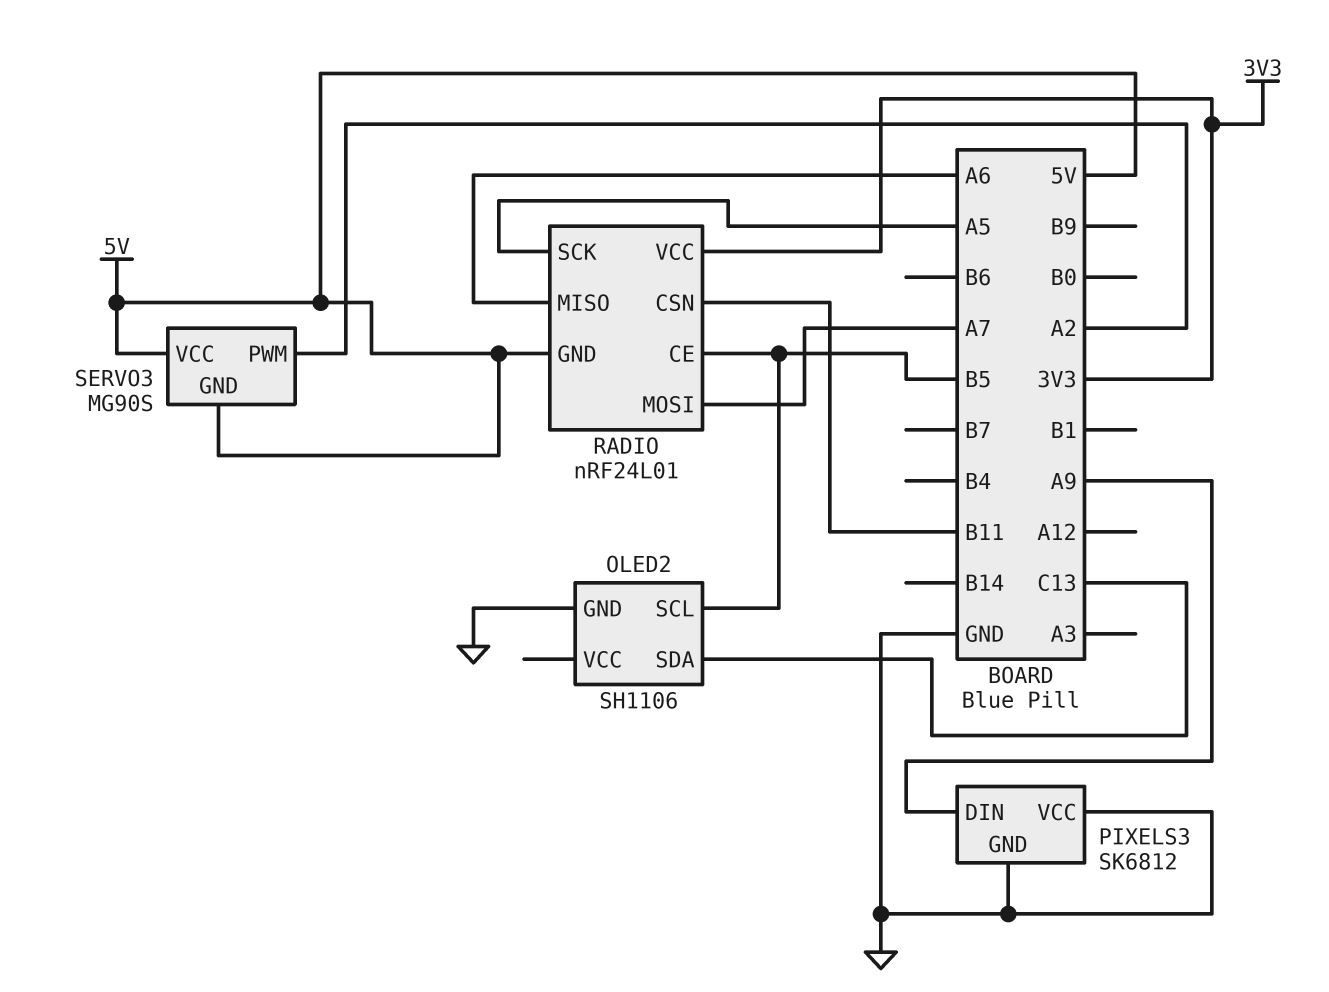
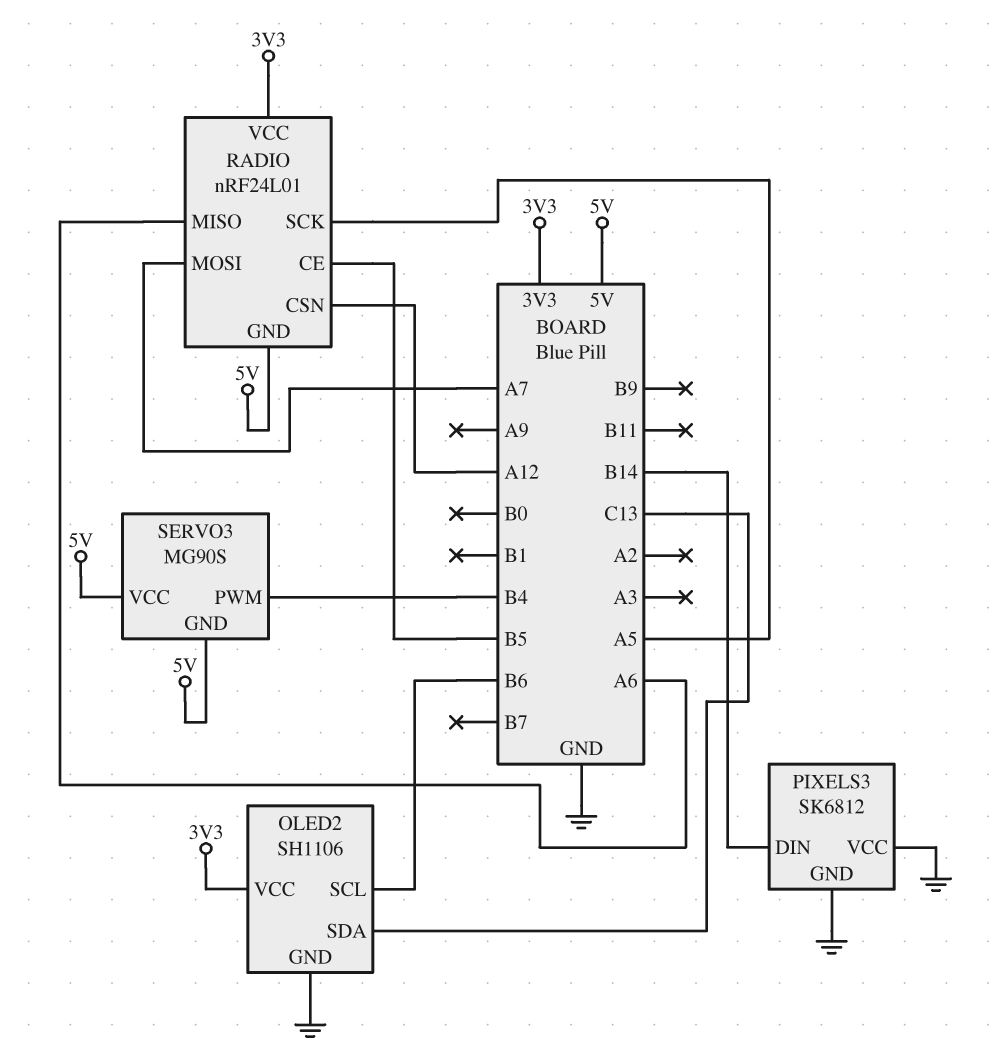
OLED2 pin SCL: B5 -> B6
OLED2 pin VCC: none -> 3V3
PIXELS3 pin DIN: A9 -> B14
RADIO pin CSN: B11 -> A12
SERVO3 pin PWM: A2 -> B4

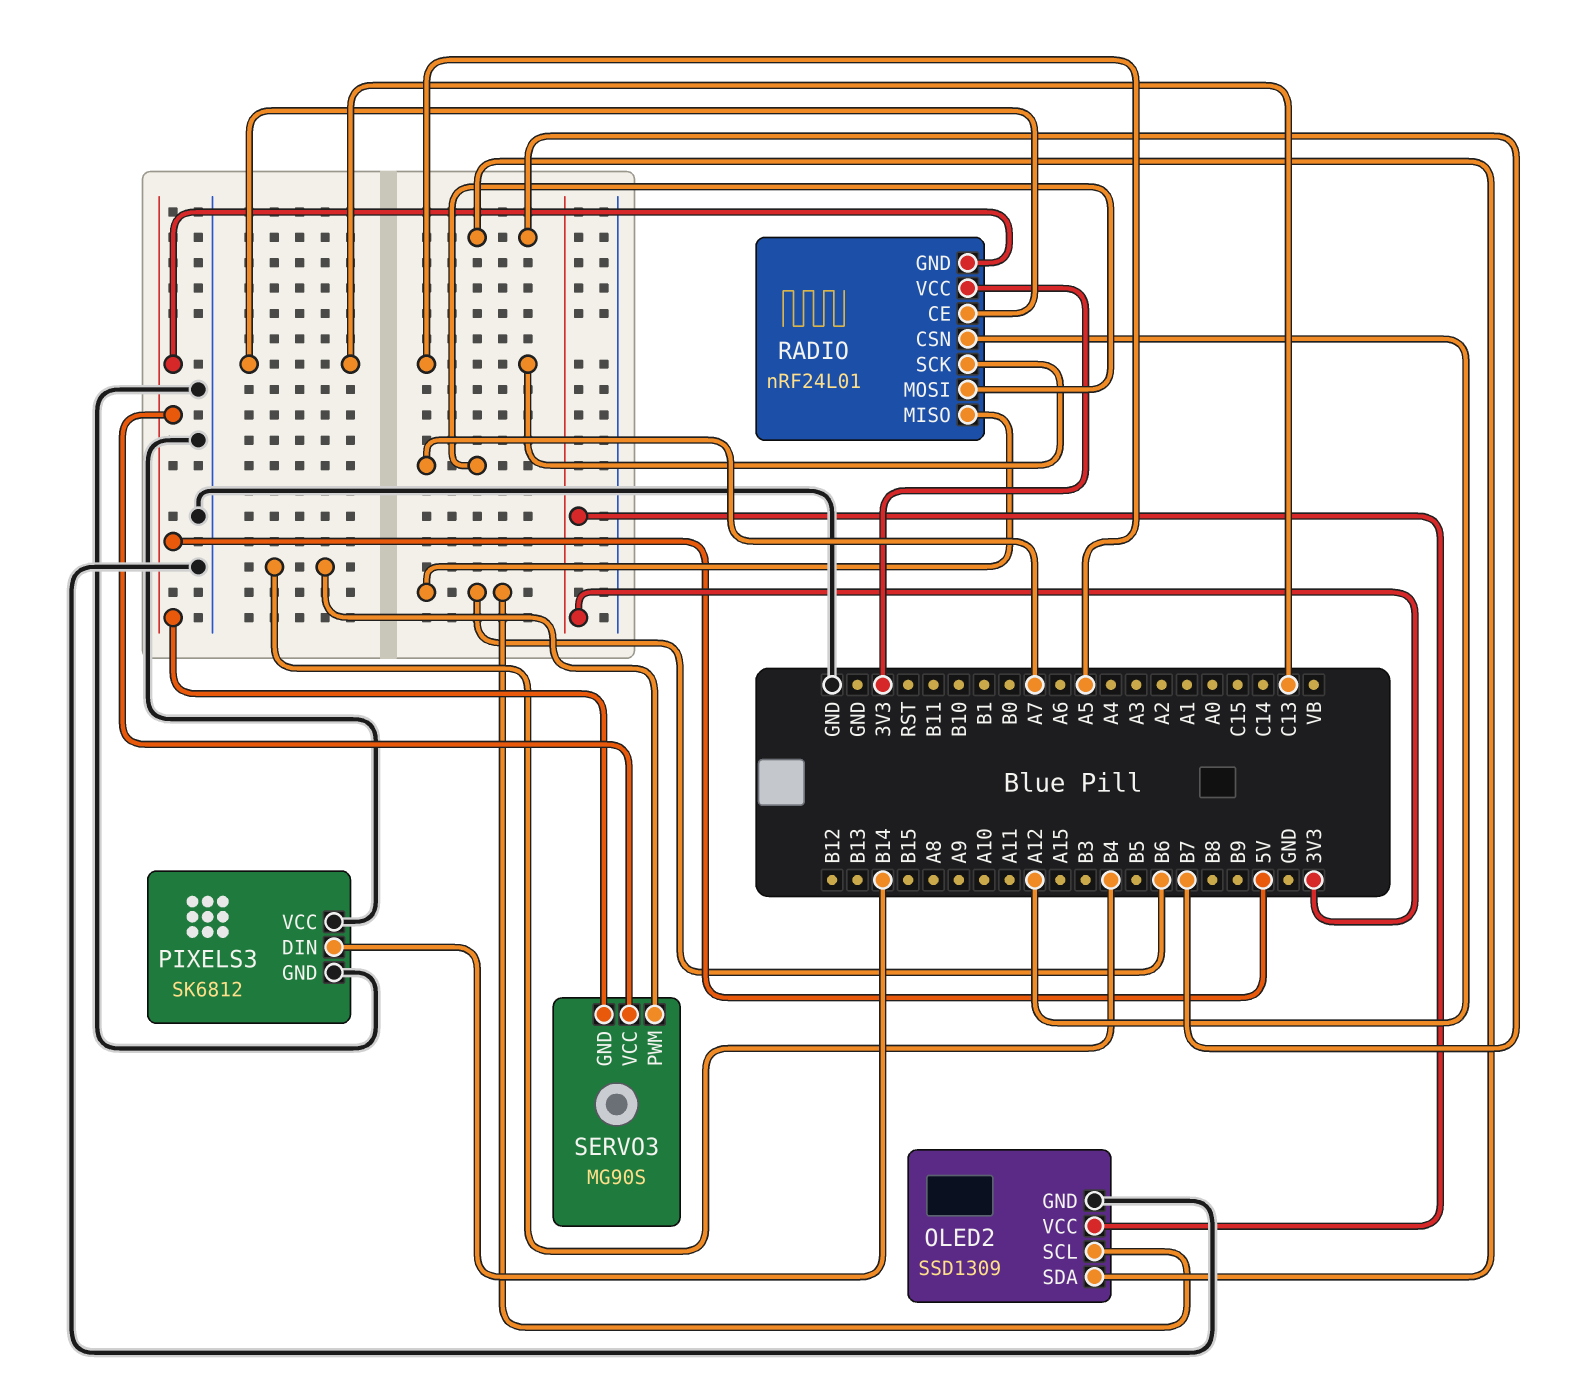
OLED2: SH1106 -> SSD1309
OLED2 pin SDA: C13 -> B7
RADIO pin CE: B5 -> C13
RADIO pin MISO: A6 -> B6

